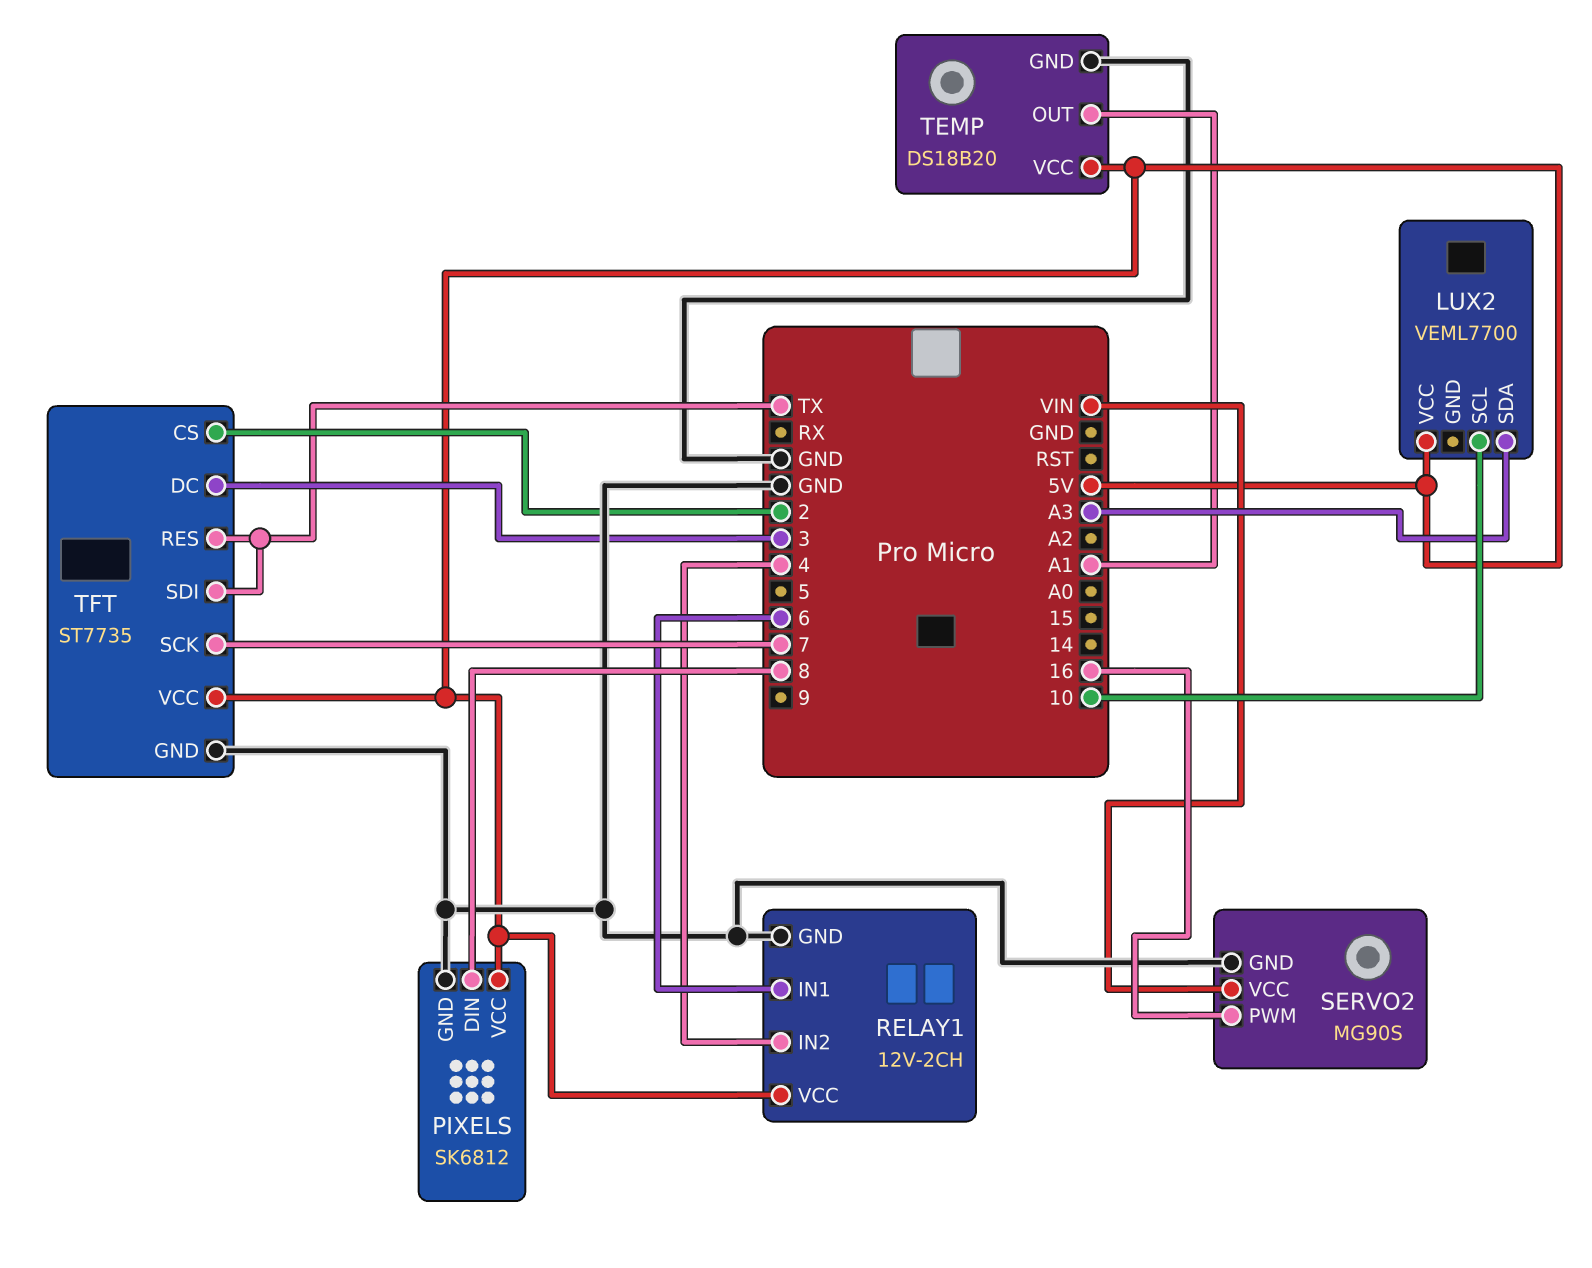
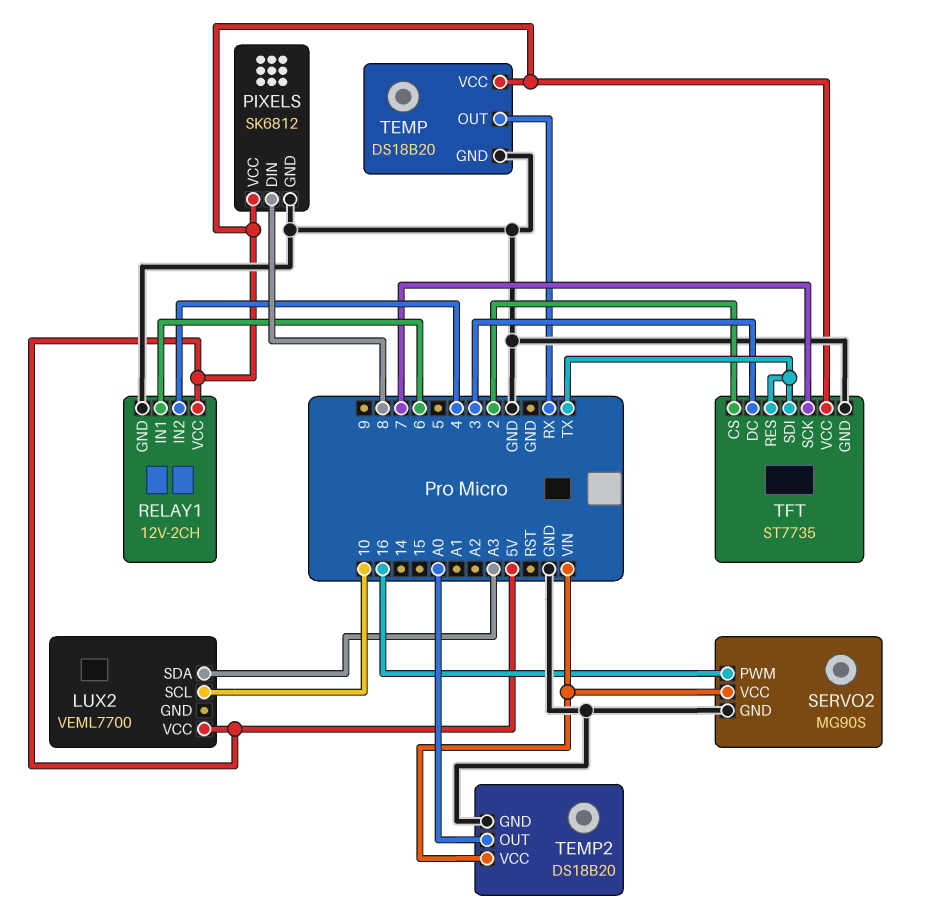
TEMP pin OUT: A1 -> RX
TEMP2: none -> DS18B20
TEMP2 pin GND: none -> GND
TEMP2 pin OUT: none -> A0
TEMP2 pin VCC: none -> VIN

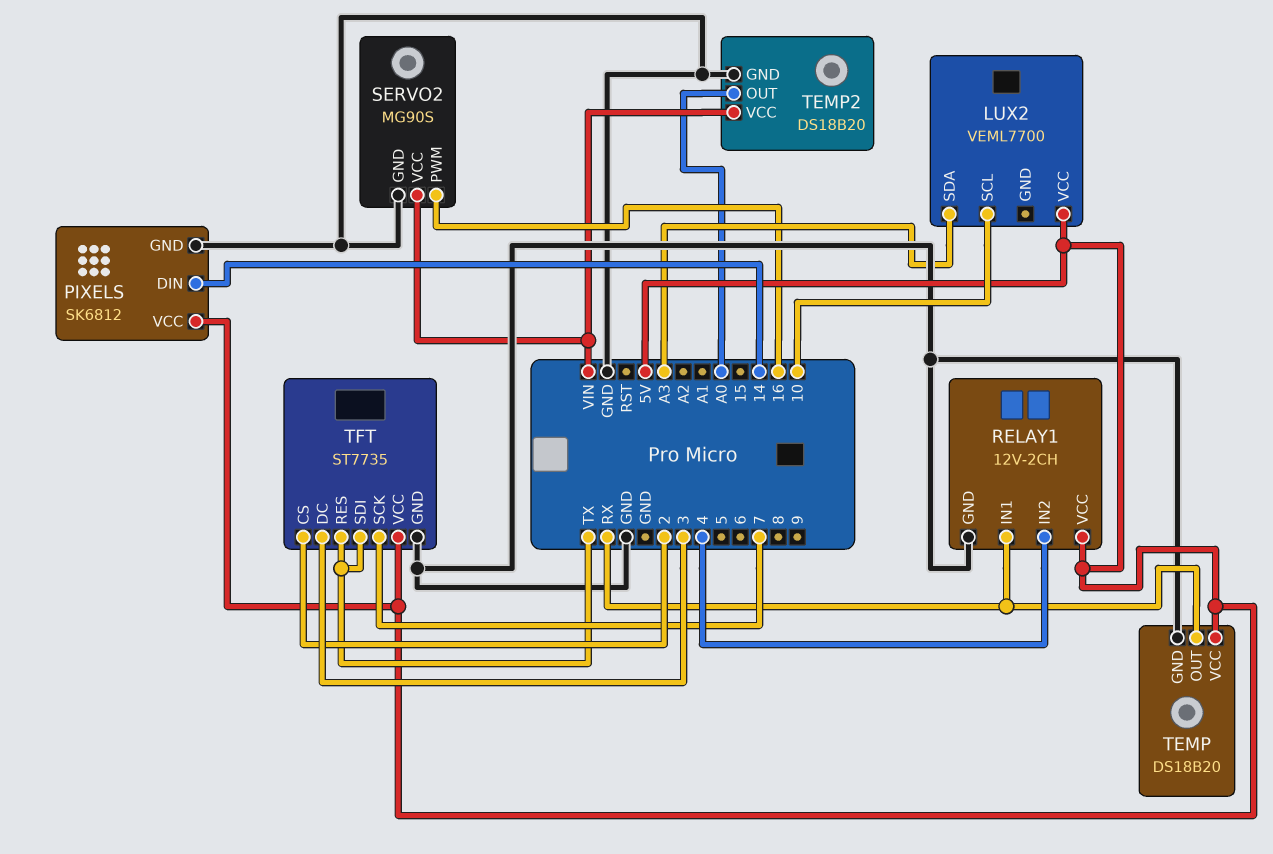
PIXELS pin DIN: 8 -> 14
RELAY1 pin IN1: 6 -> RX

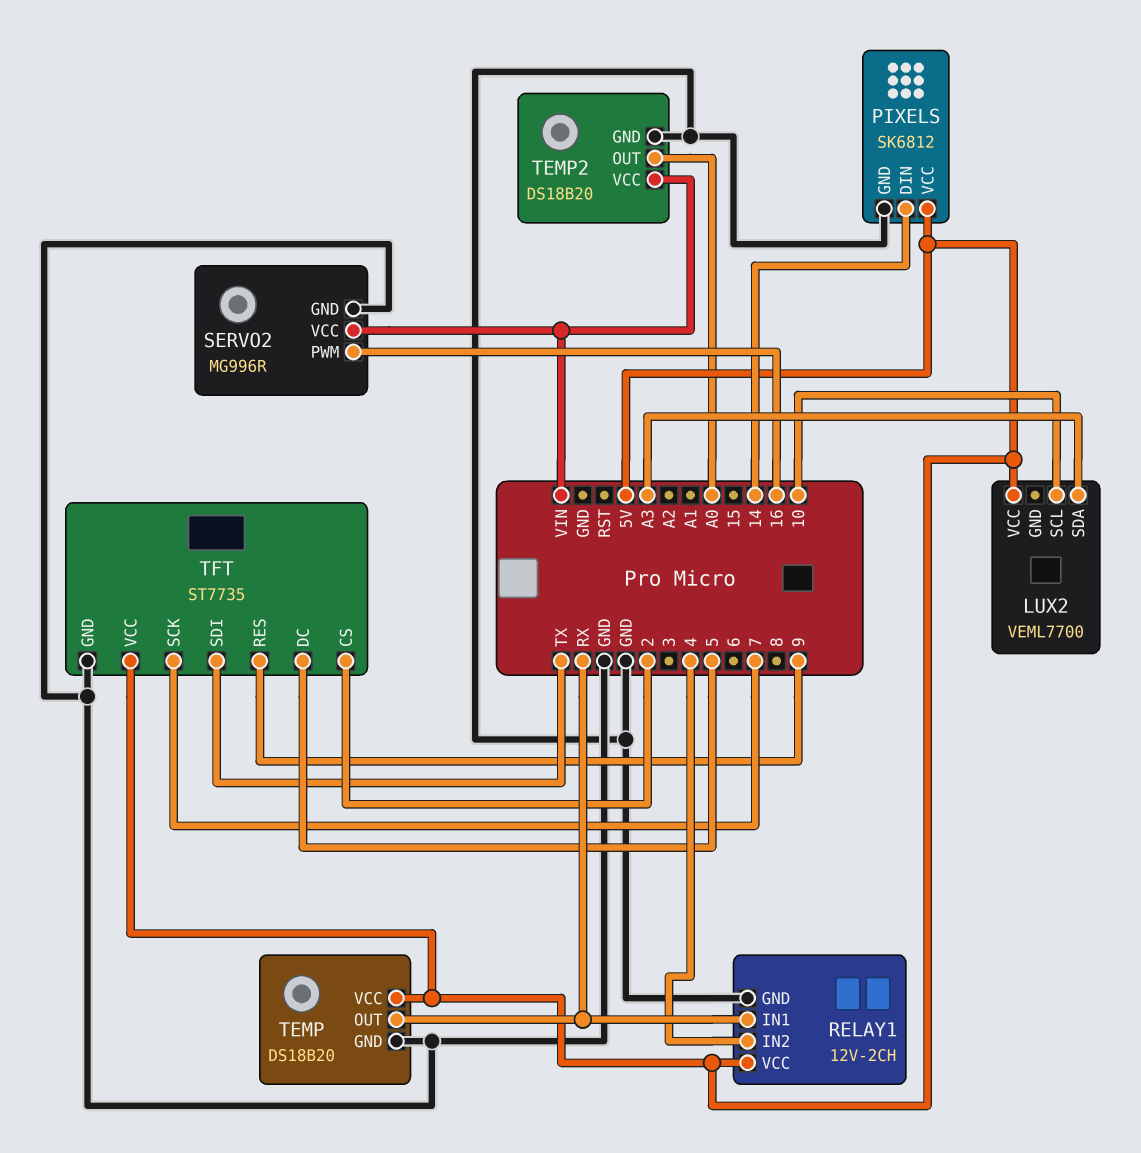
SERVO2: MG90S -> MG996R
TFT pin DC: 3 -> 5
TFT pin RES: TX -> 9

